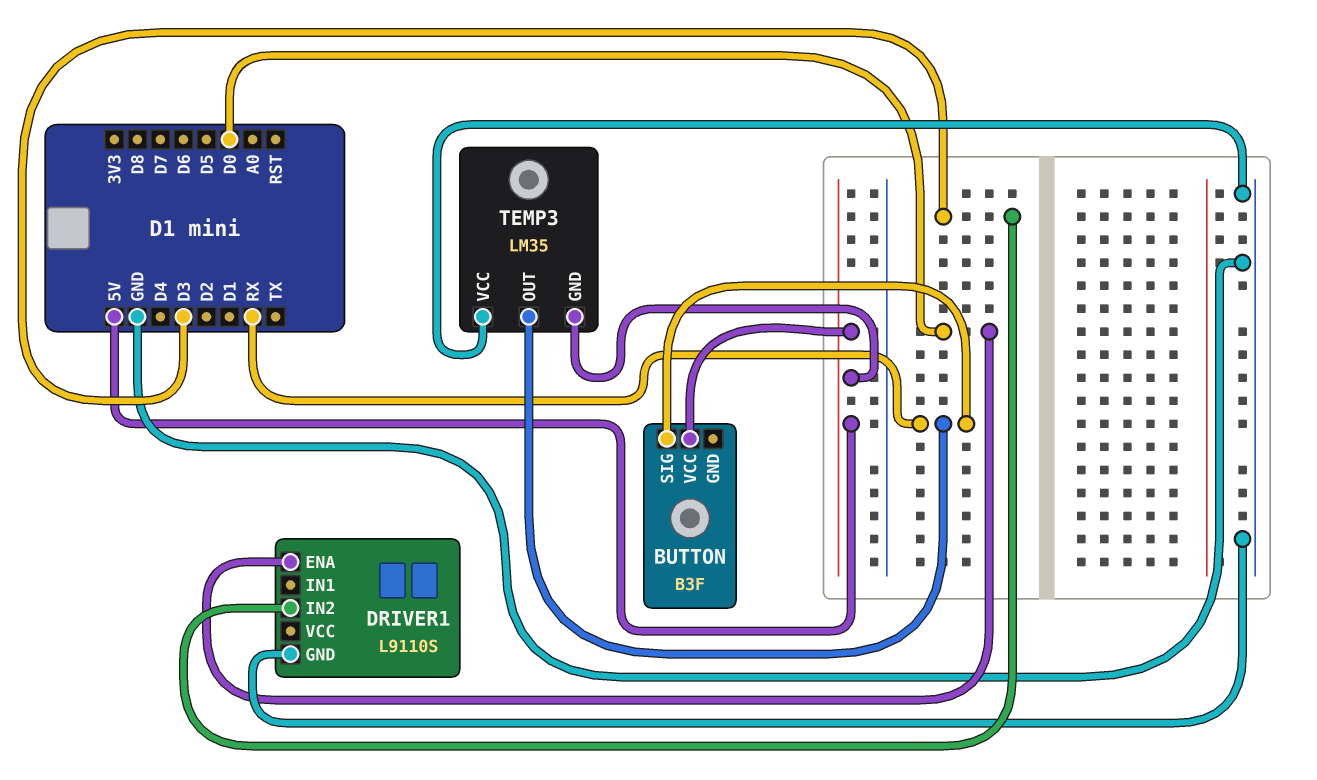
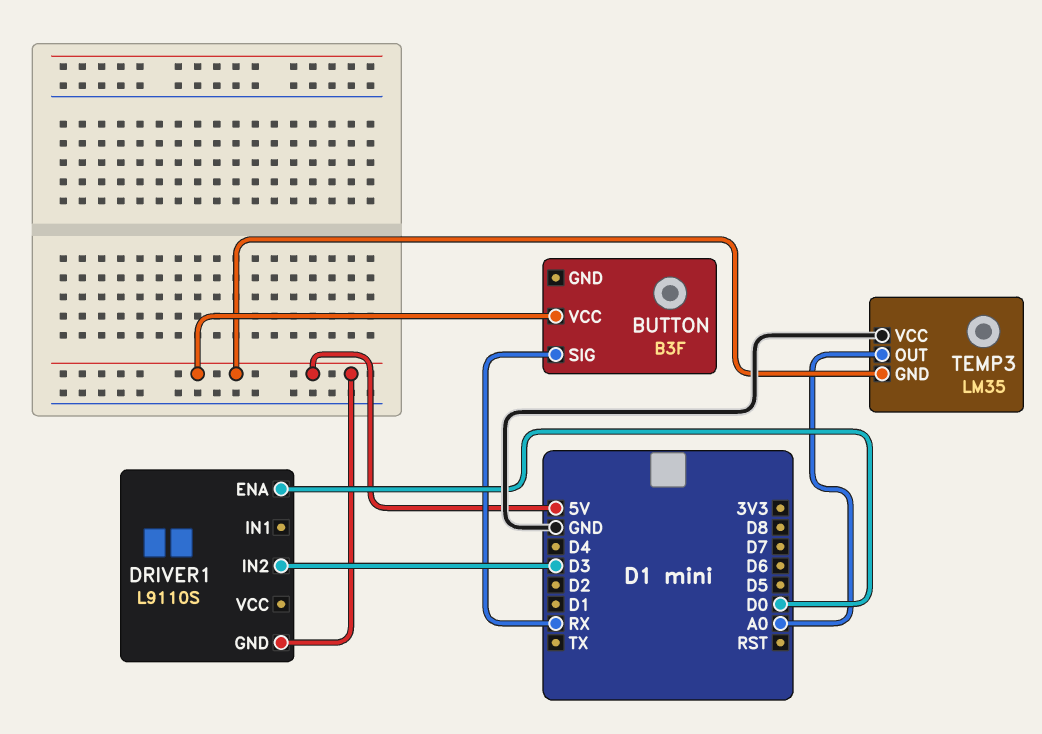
DRIVER1 pin GND: GND -> 5V
TEMP3 pin OUT: RX -> A0

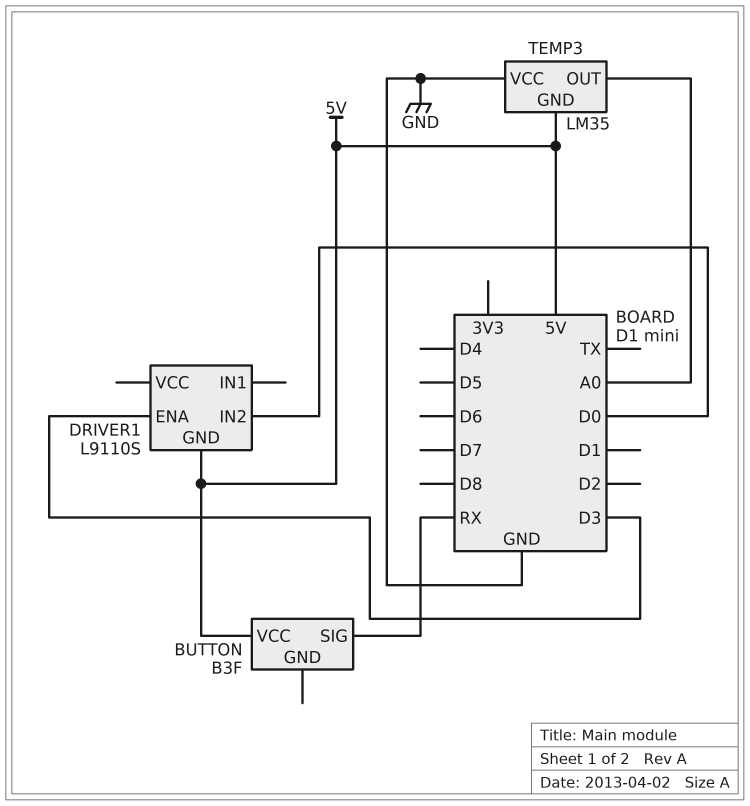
DRIVER1 pin ENA: D0 -> D3
DRIVER1 pin IN2: D3 -> D0

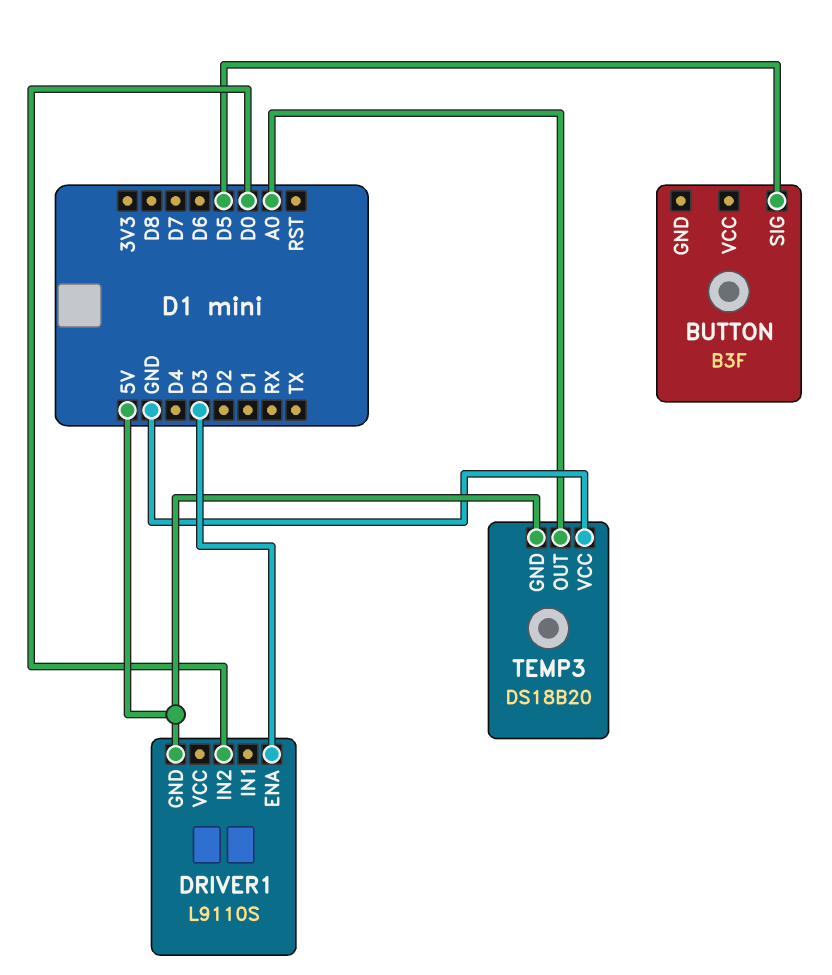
BUTTON pin SIG: RX -> D5
BUTTON pin VCC: 5V -> none
TEMP3: LM35 -> DS18B20

